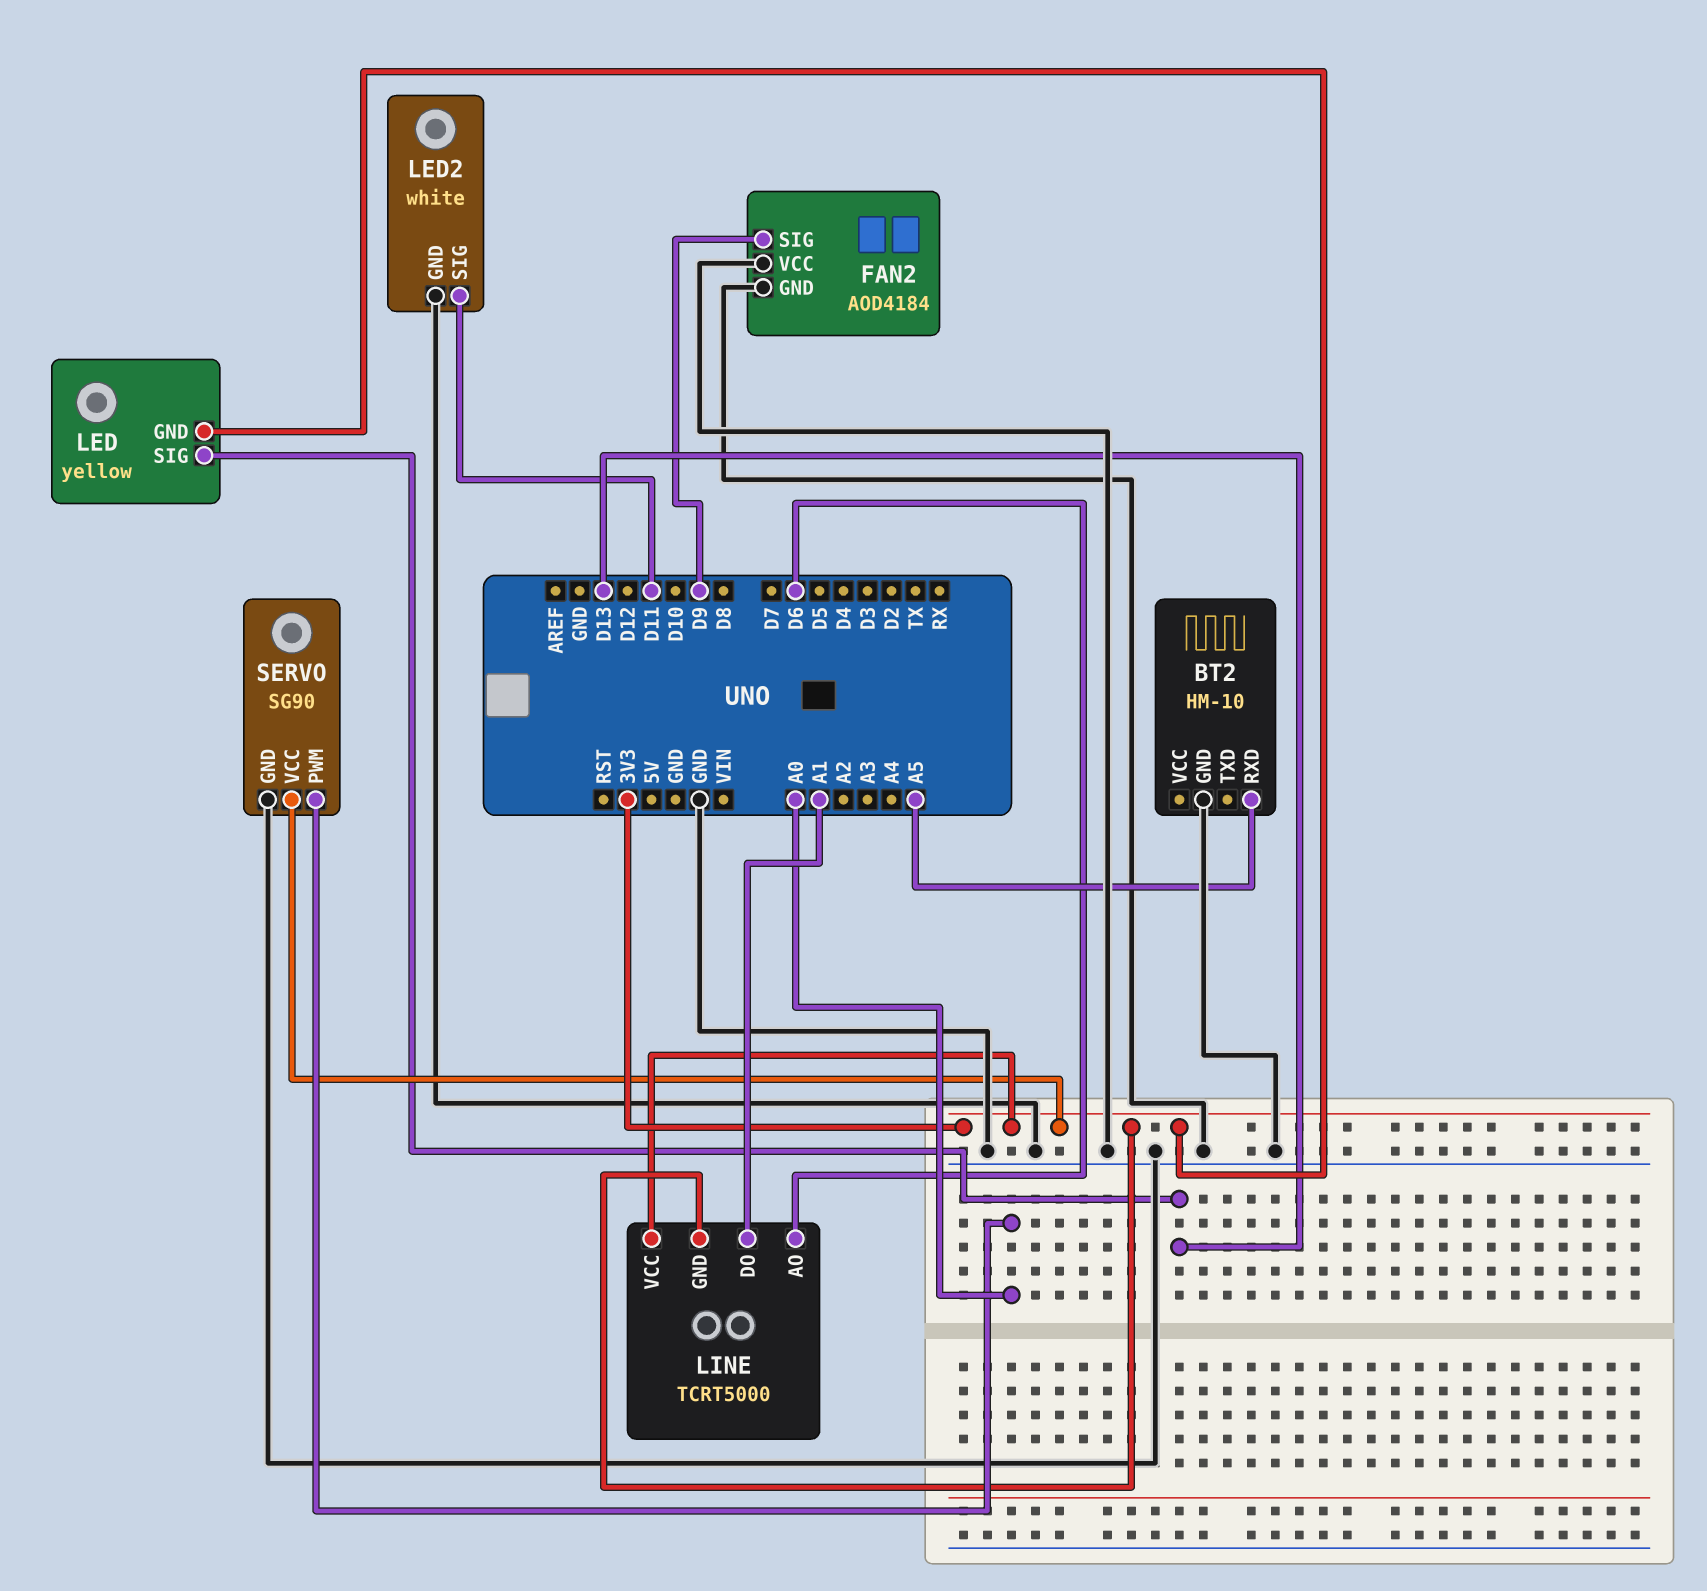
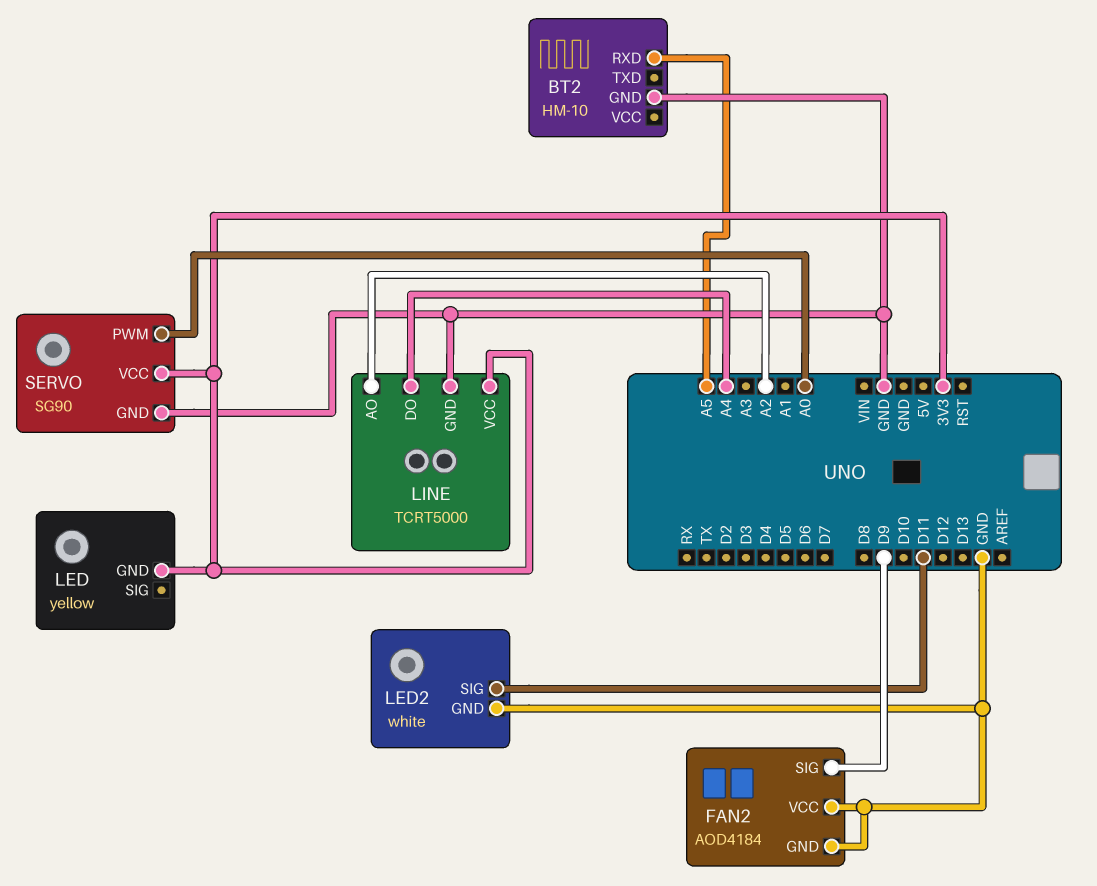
LED pin SIG: D13 -> none
LINE pin AO: D6 -> A2
LINE pin DO: A1 -> A4
LINE pin GND: 3V3 -> GND

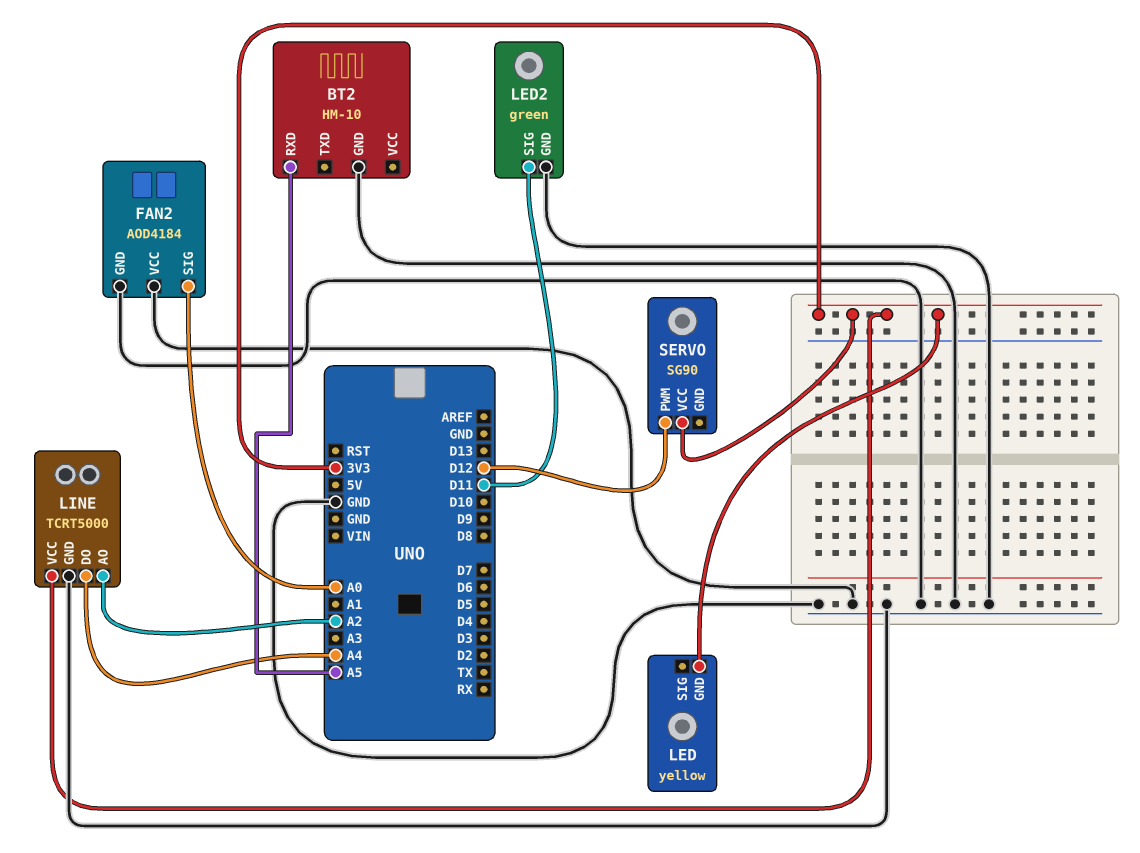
FAN2 pin SIG: D9 -> A0
LED2: white -> green
SERVO pin GND: GND -> none
SERVO pin PWM: A0 -> D12

